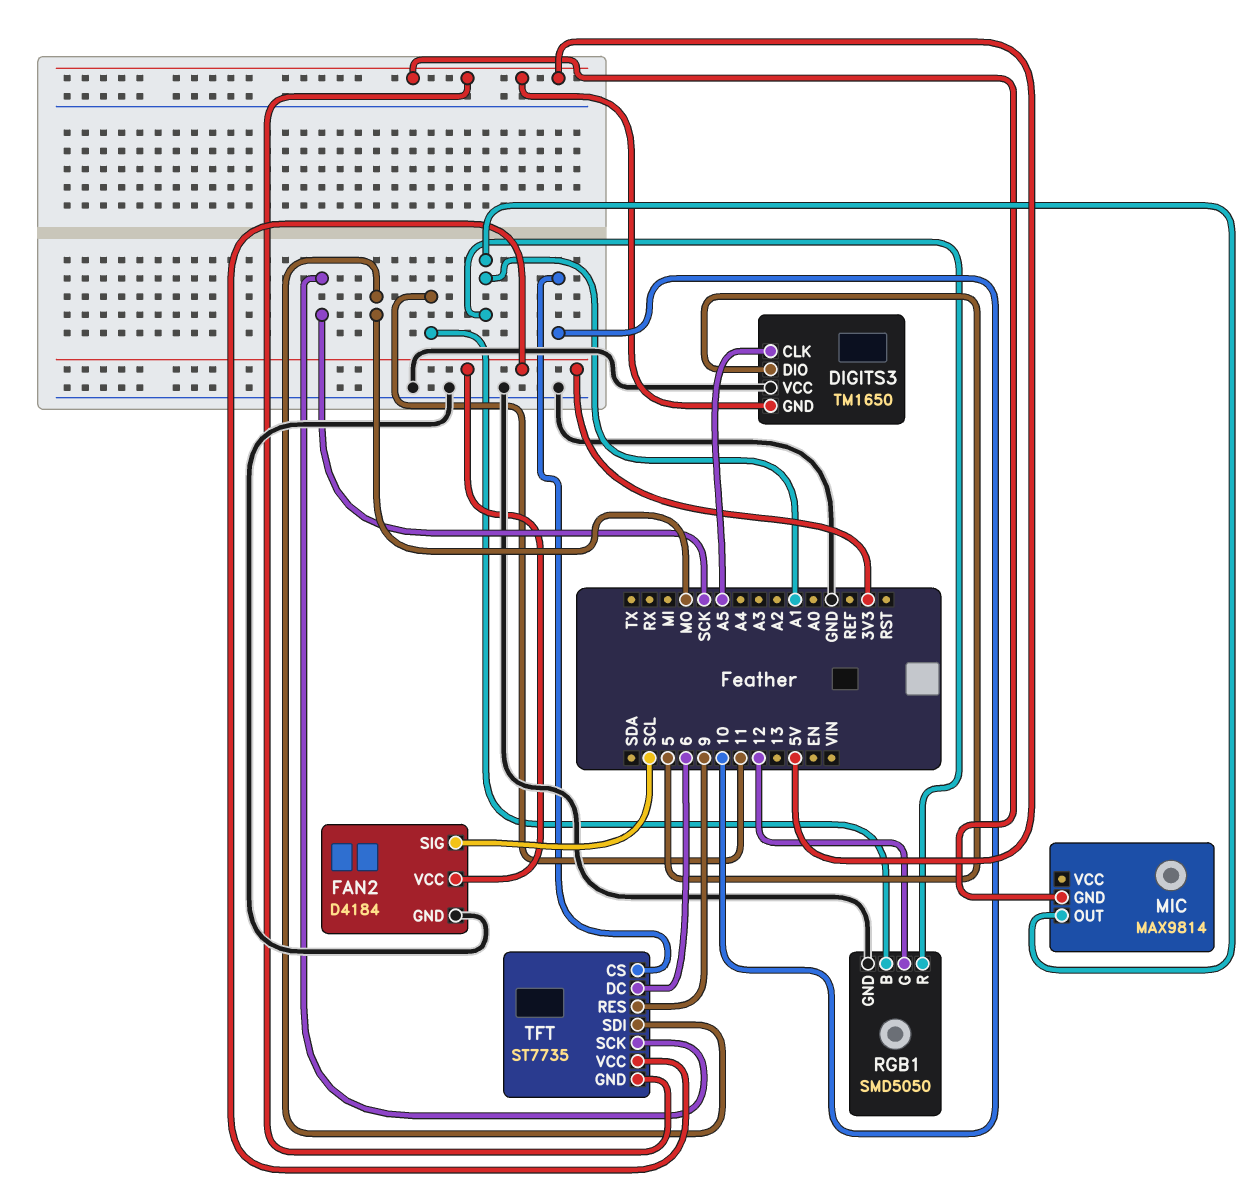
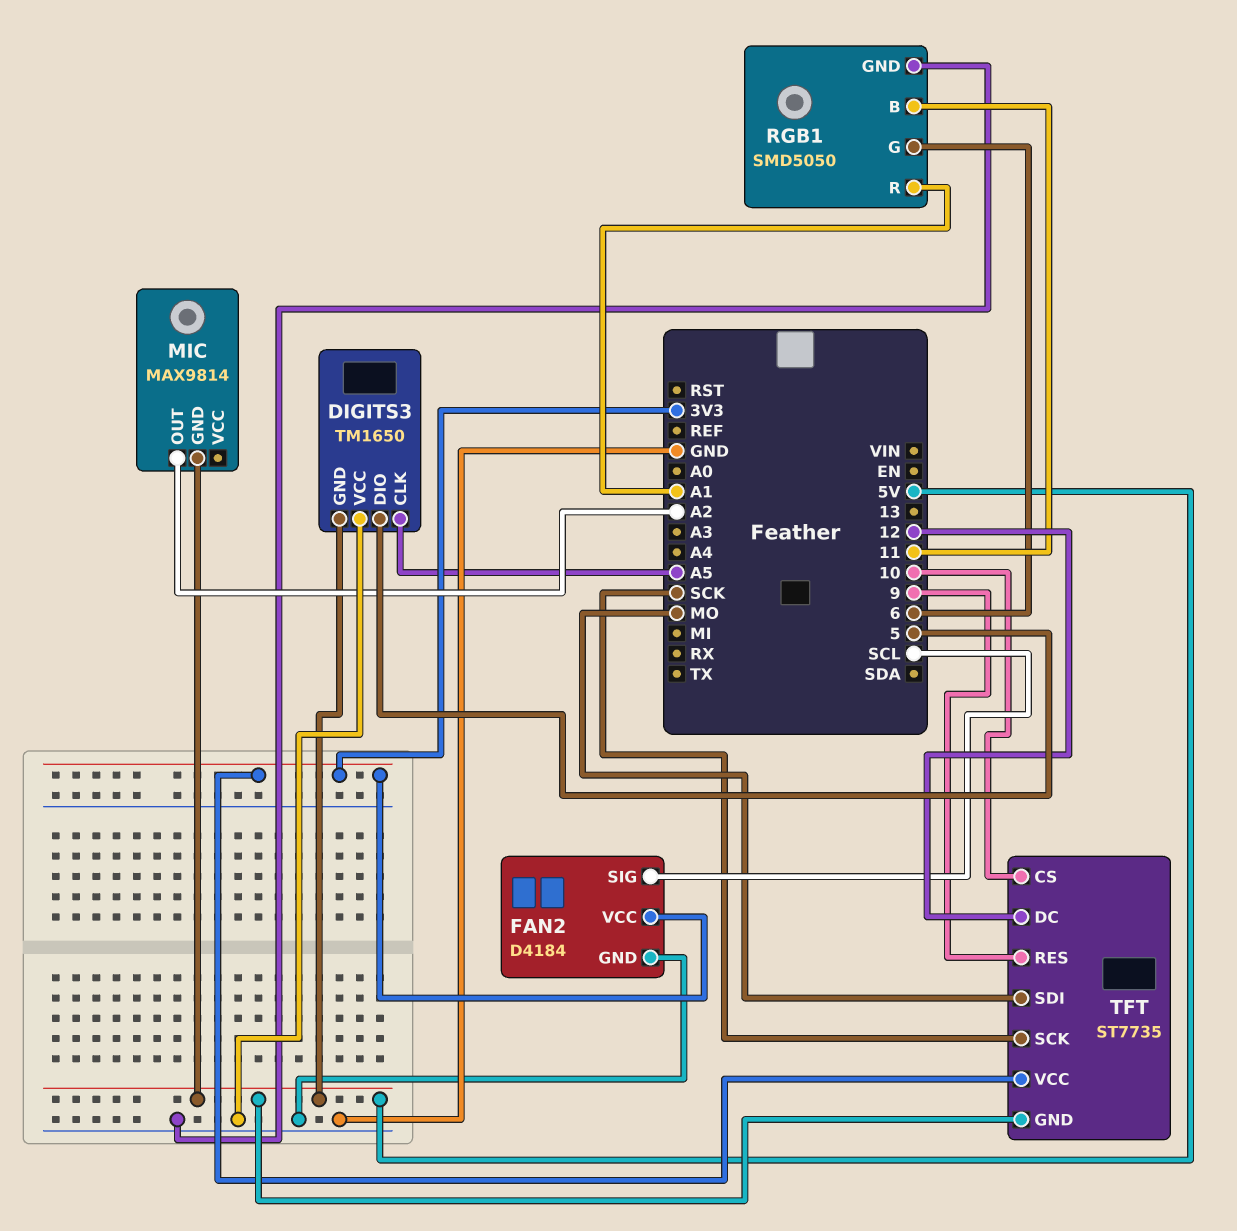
MIC pin OUT: A1 -> A2
RGB1 pin G: 12 -> 6
TFT pin DC: 6 -> 12

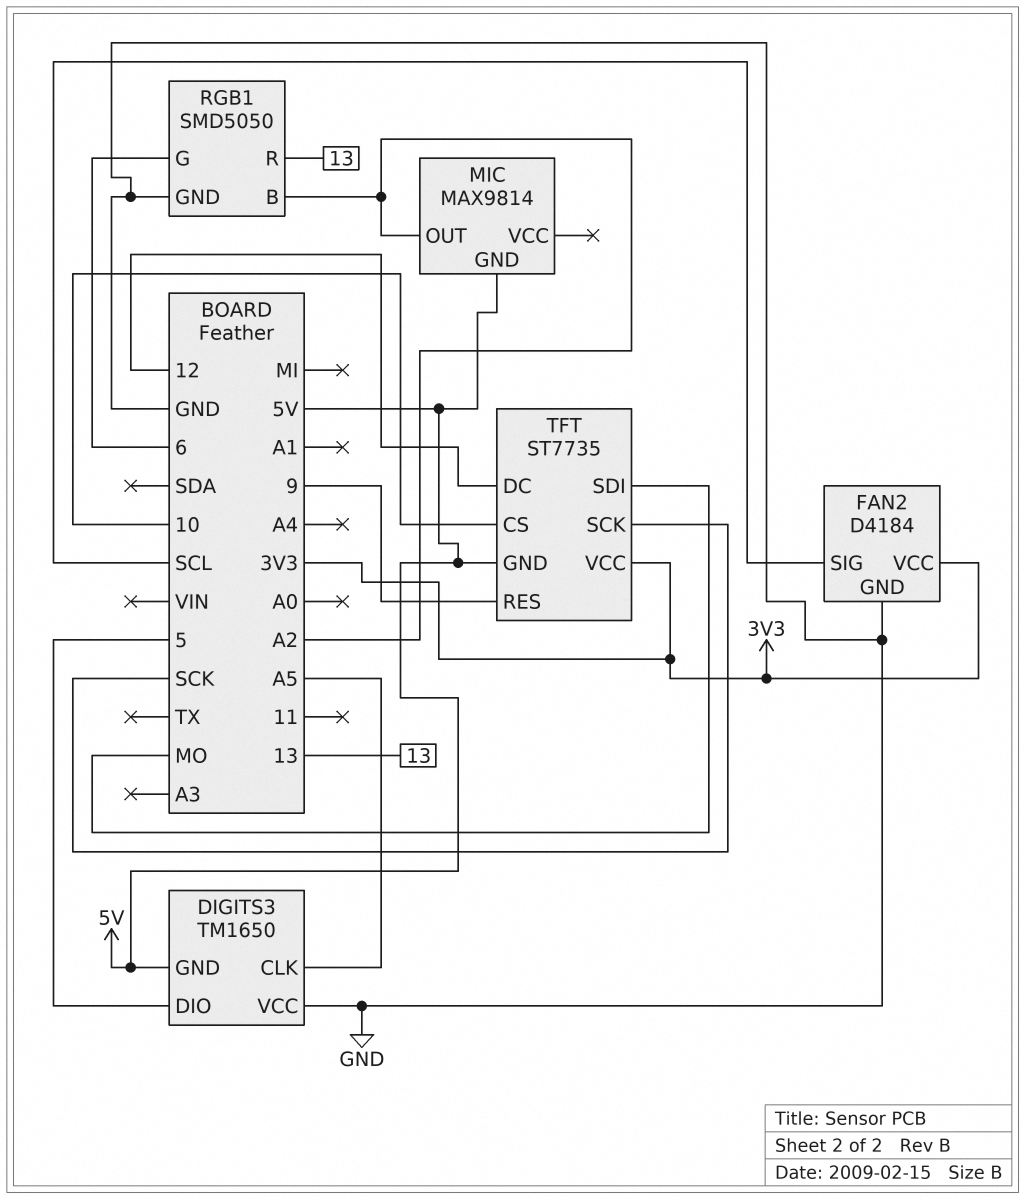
RGB1 pin B: 11 -> A2
RGB1 pin R: A1 -> 13

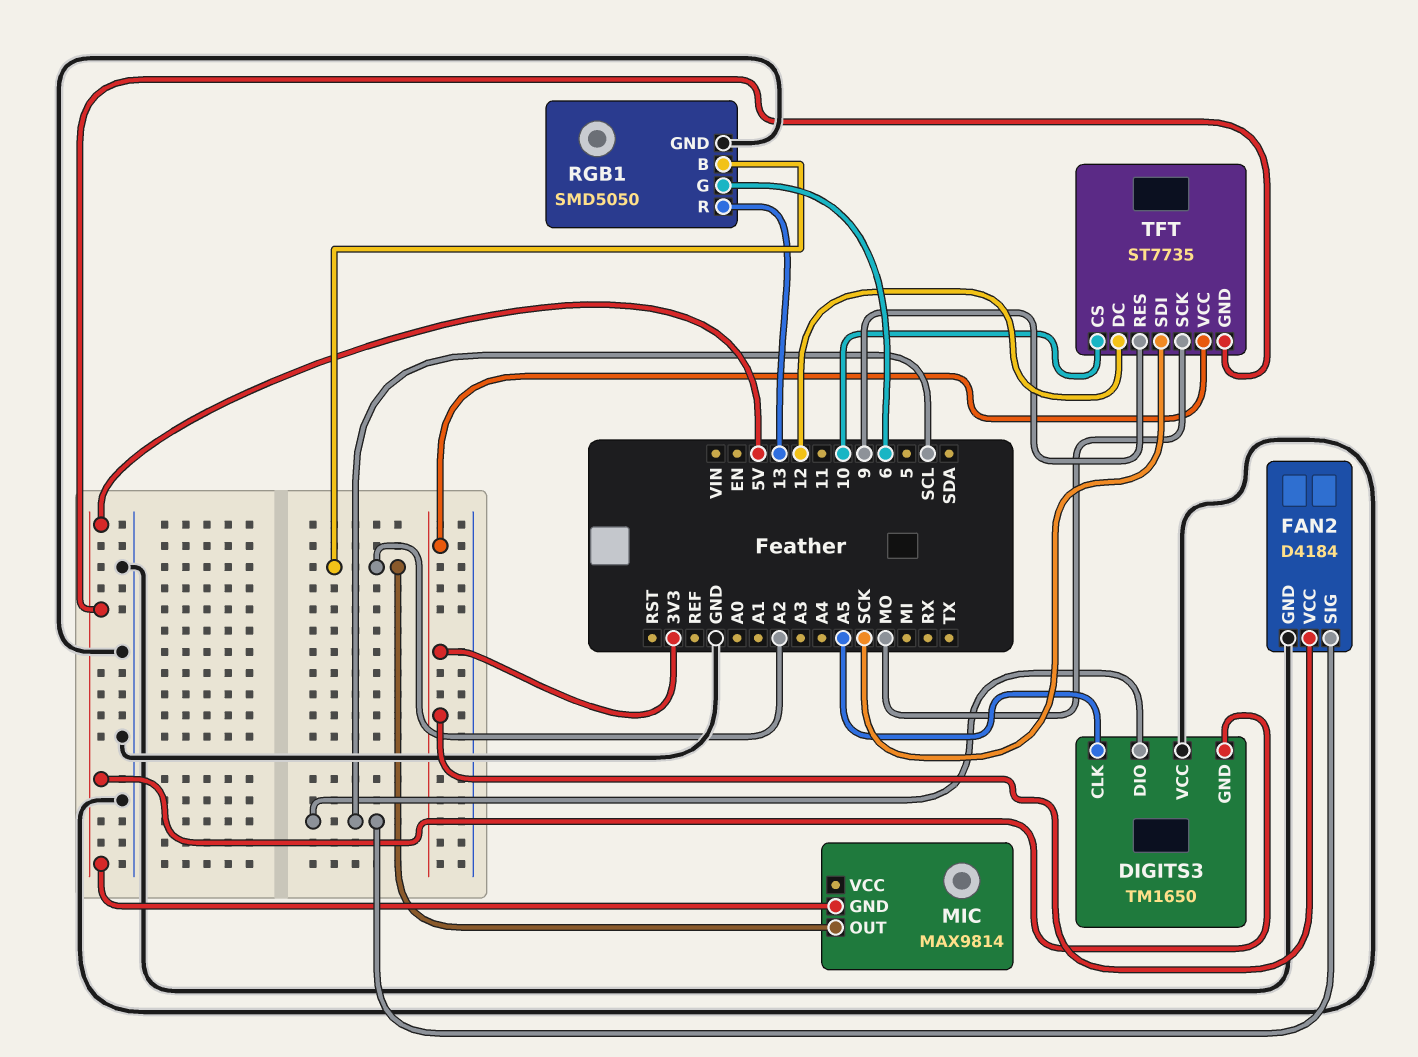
DIGITS3 pin DIO: 5 -> SCL
TFT pin SCK: SCK -> MO
TFT pin SDI: MO -> SCK

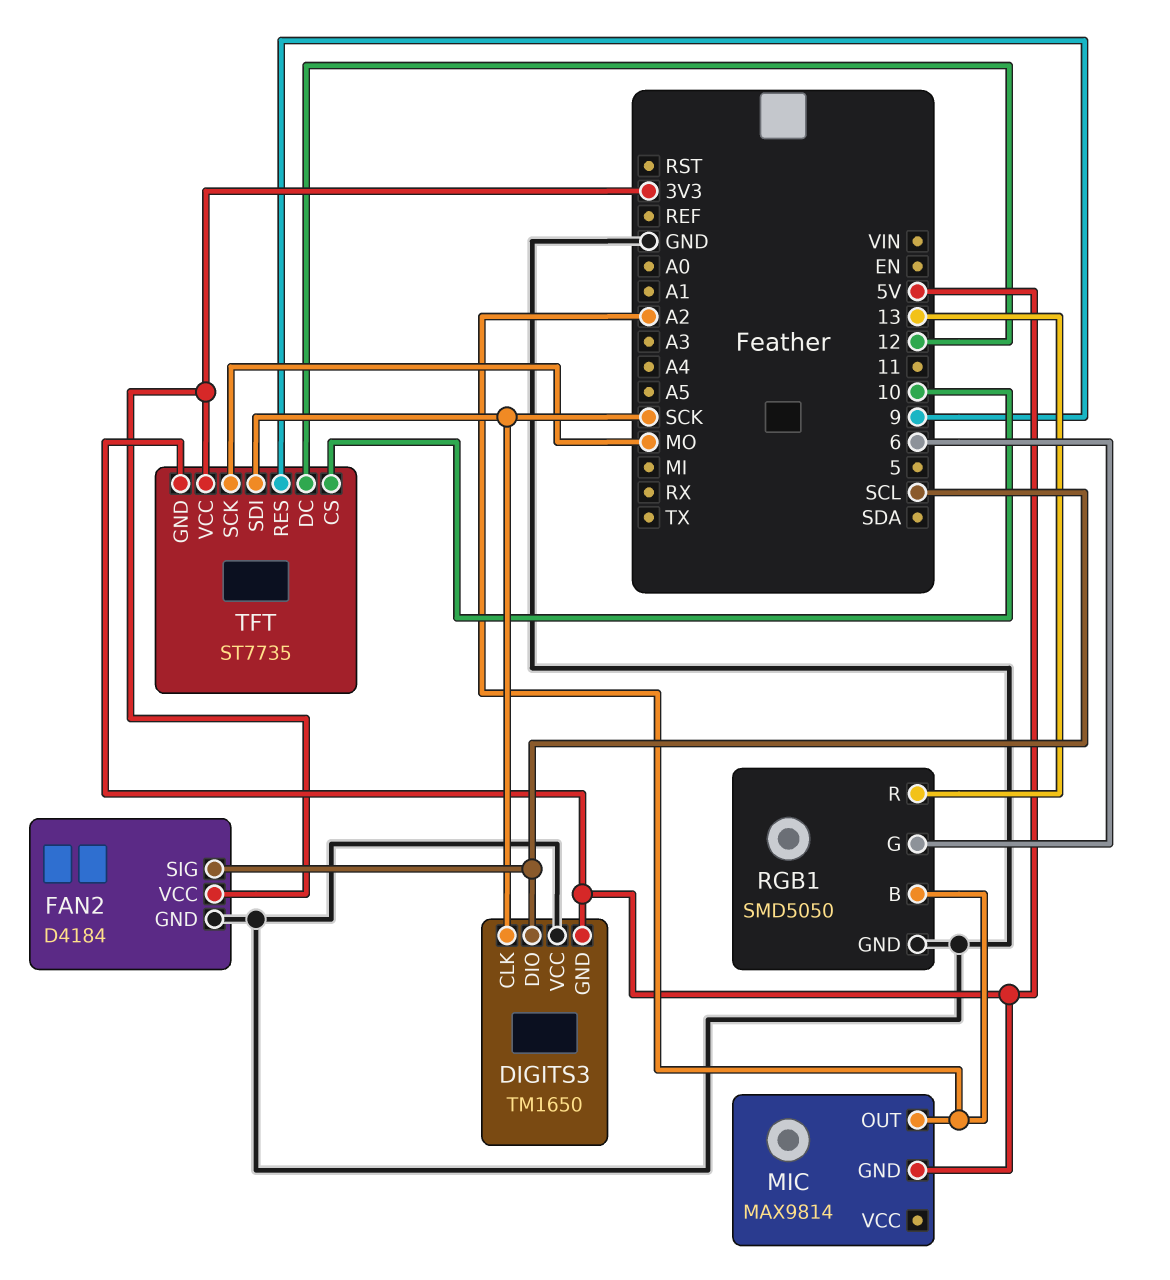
DIGITS3 pin CLK: A5 -> SCK

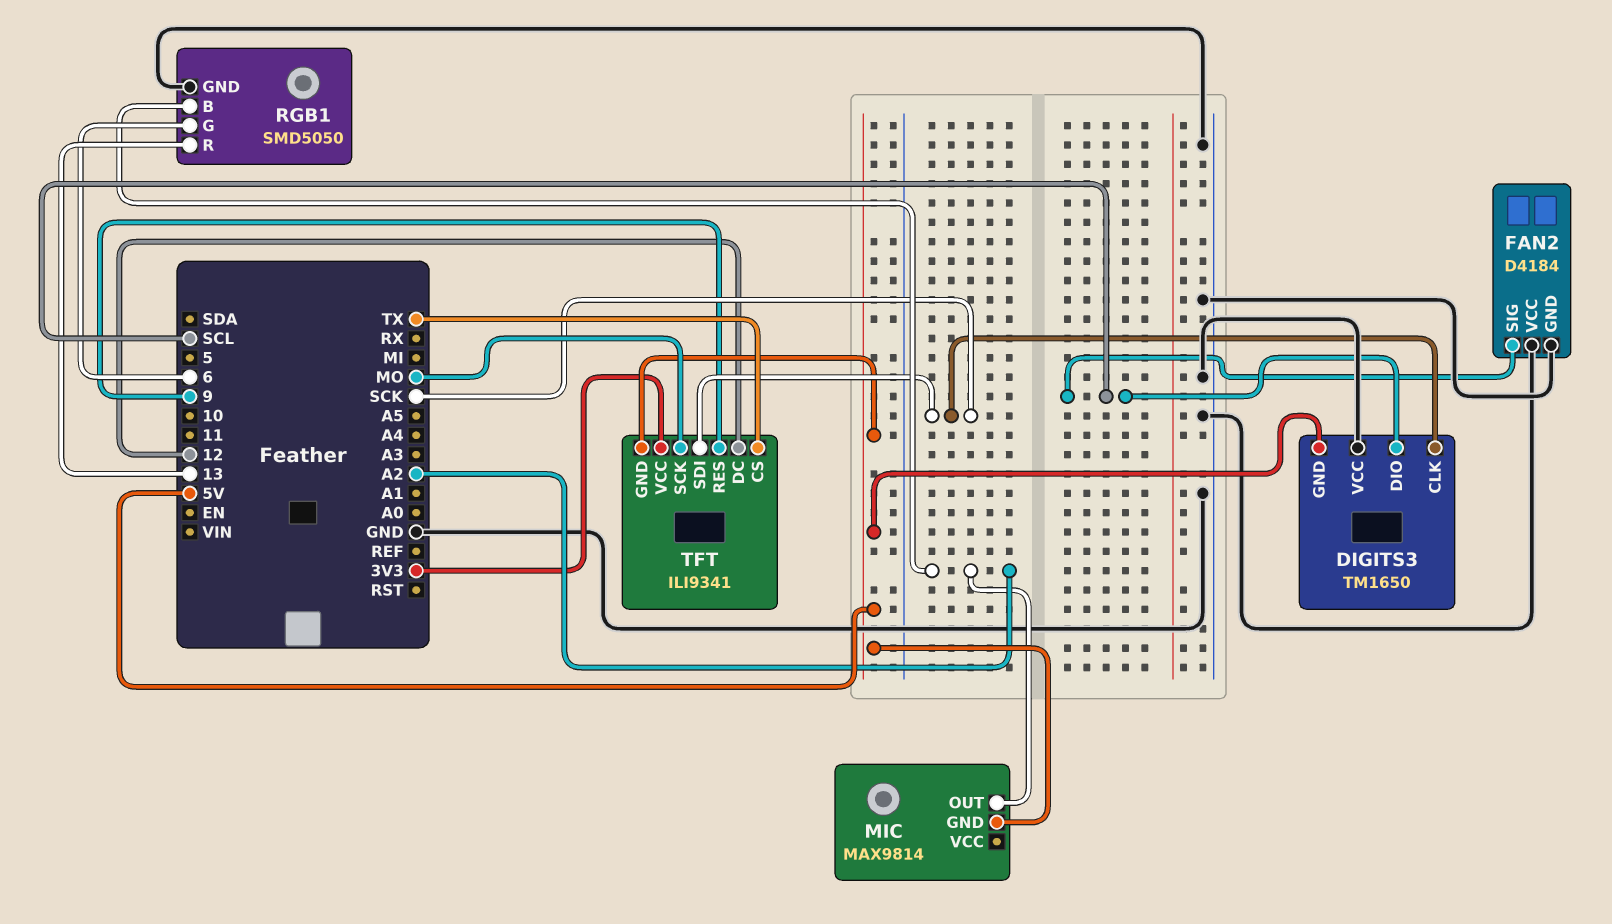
FAN2 pin VCC: 3V3 -> GND
TFT: ST7735 -> ILI9341
TFT pin CS: 10 -> TX

